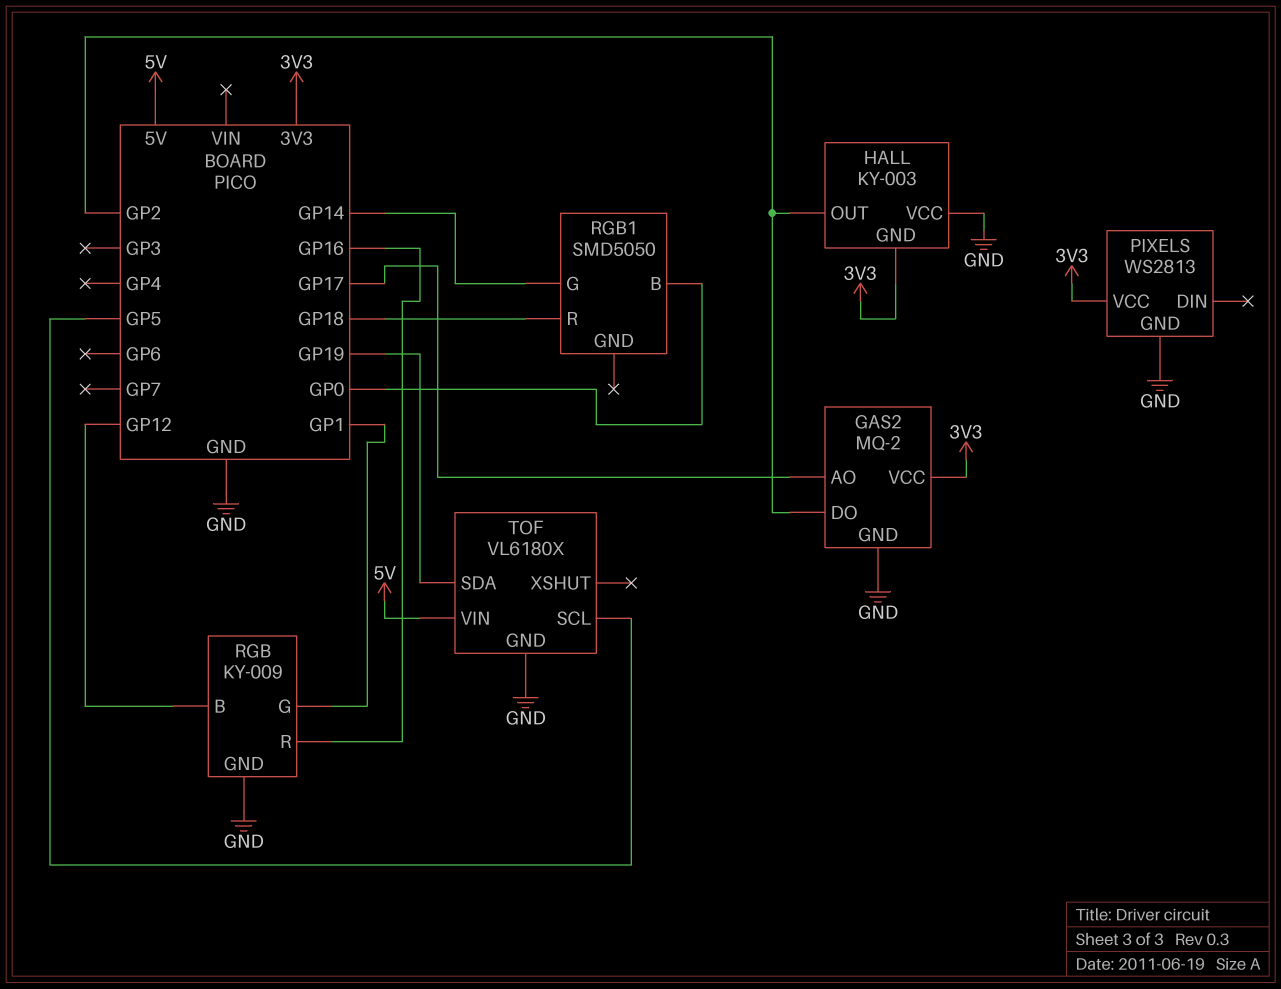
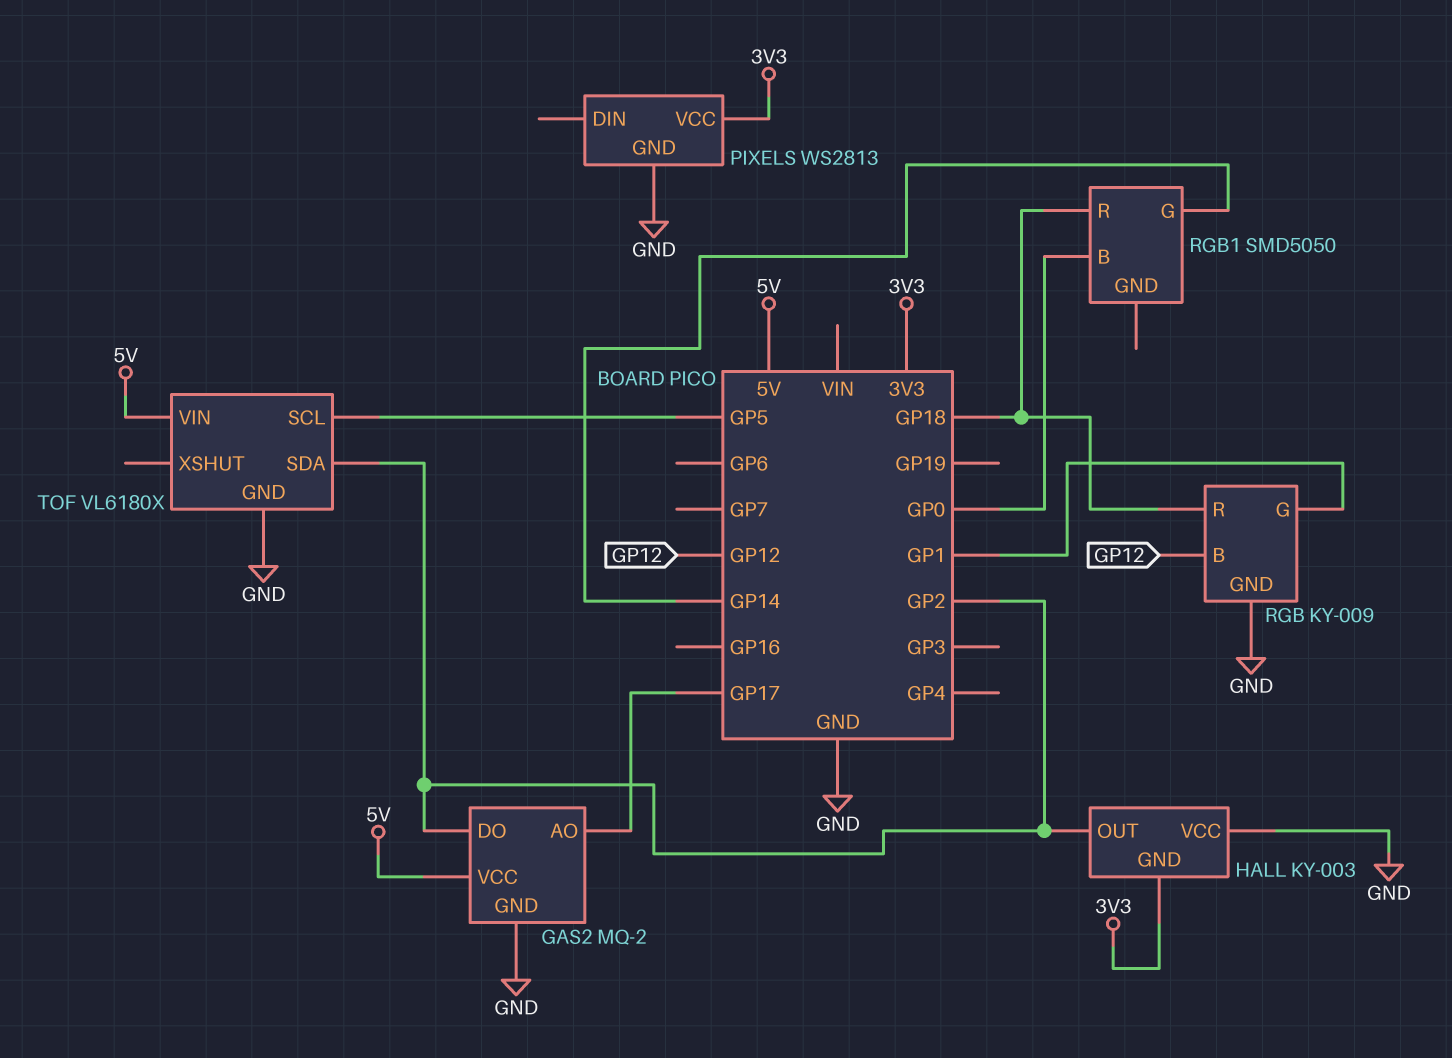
GAS2 pin VCC: 3V3 -> 5V
RGB pin R: GP16 -> GP18
TOF pin SDA: GP19 -> GP2

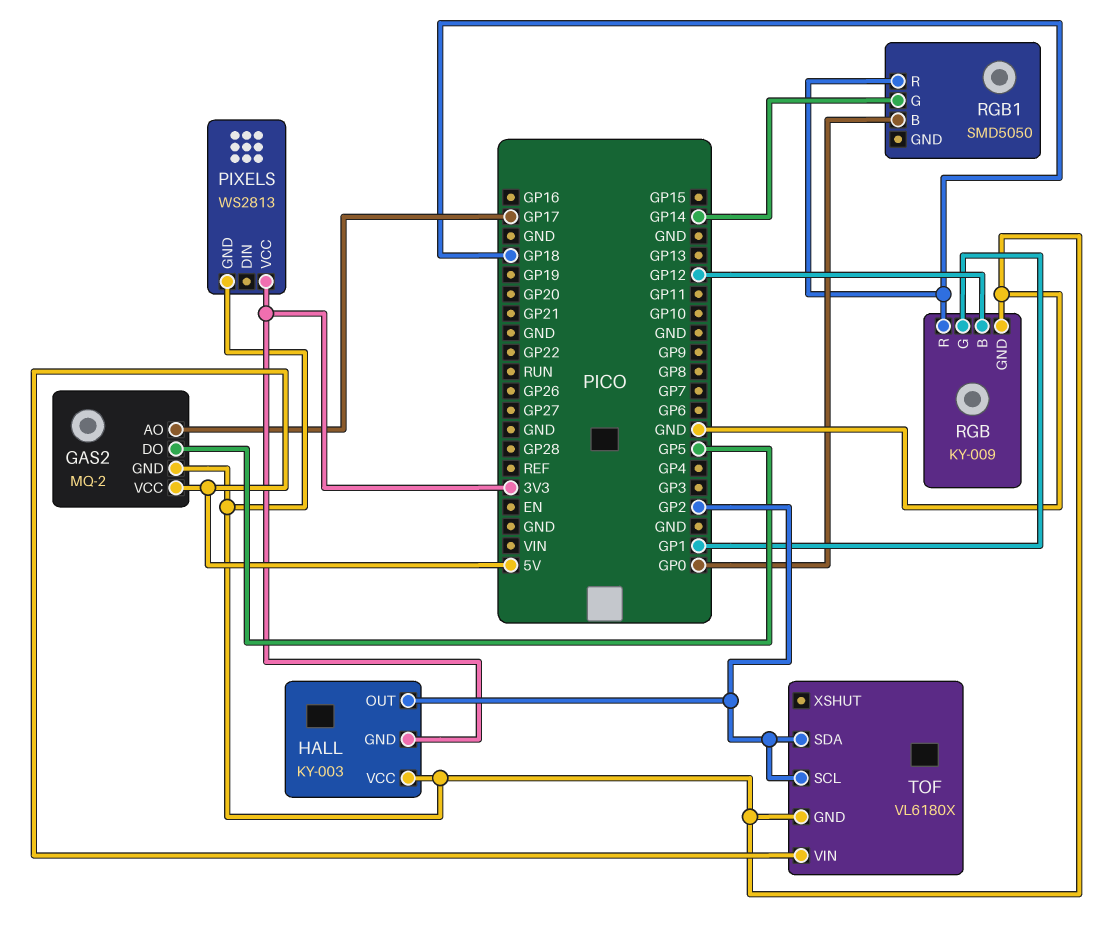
GAS2 pin DO: GP2 -> GP5
TOF pin SCL: GP5 -> GP2

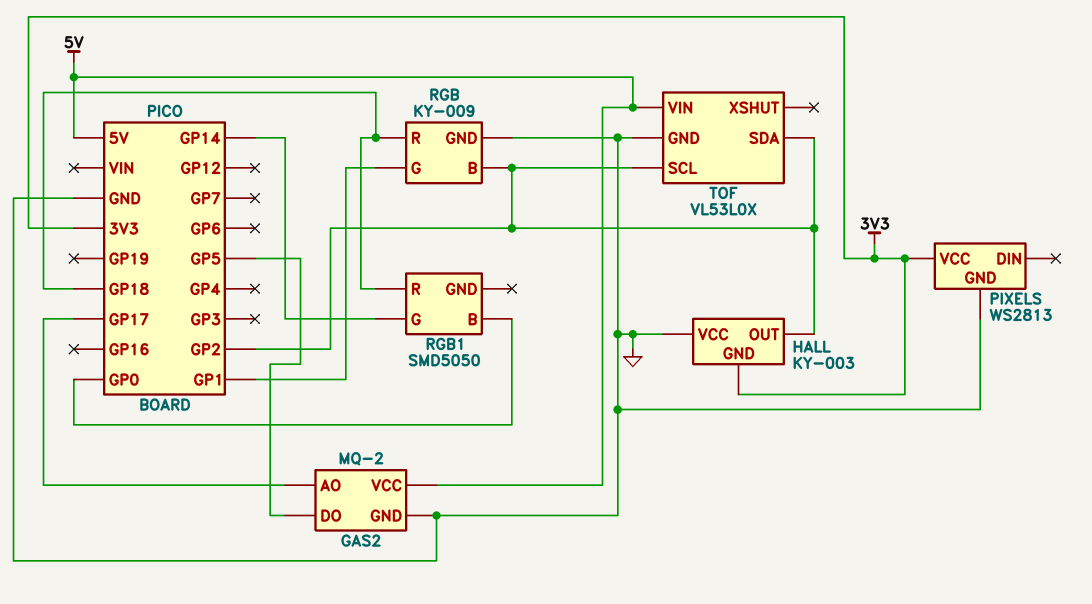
RGB pin B: GP12 -> GP2
TOF: VL6180X -> VL53L0X

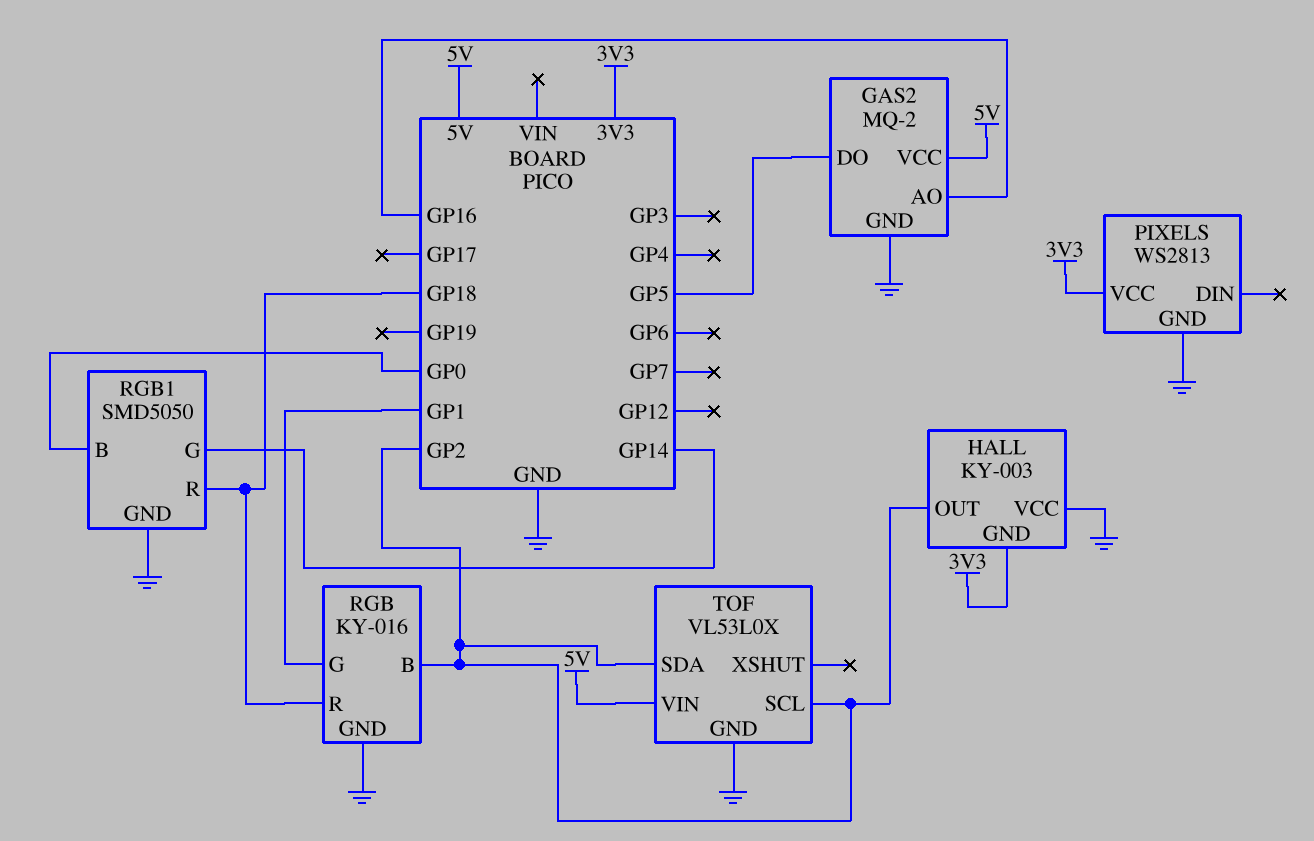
GAS2 pin AO: GP17 -> GP16
RGB: KY-009 -> KY-016
RGB1 pin GND: none -> GND

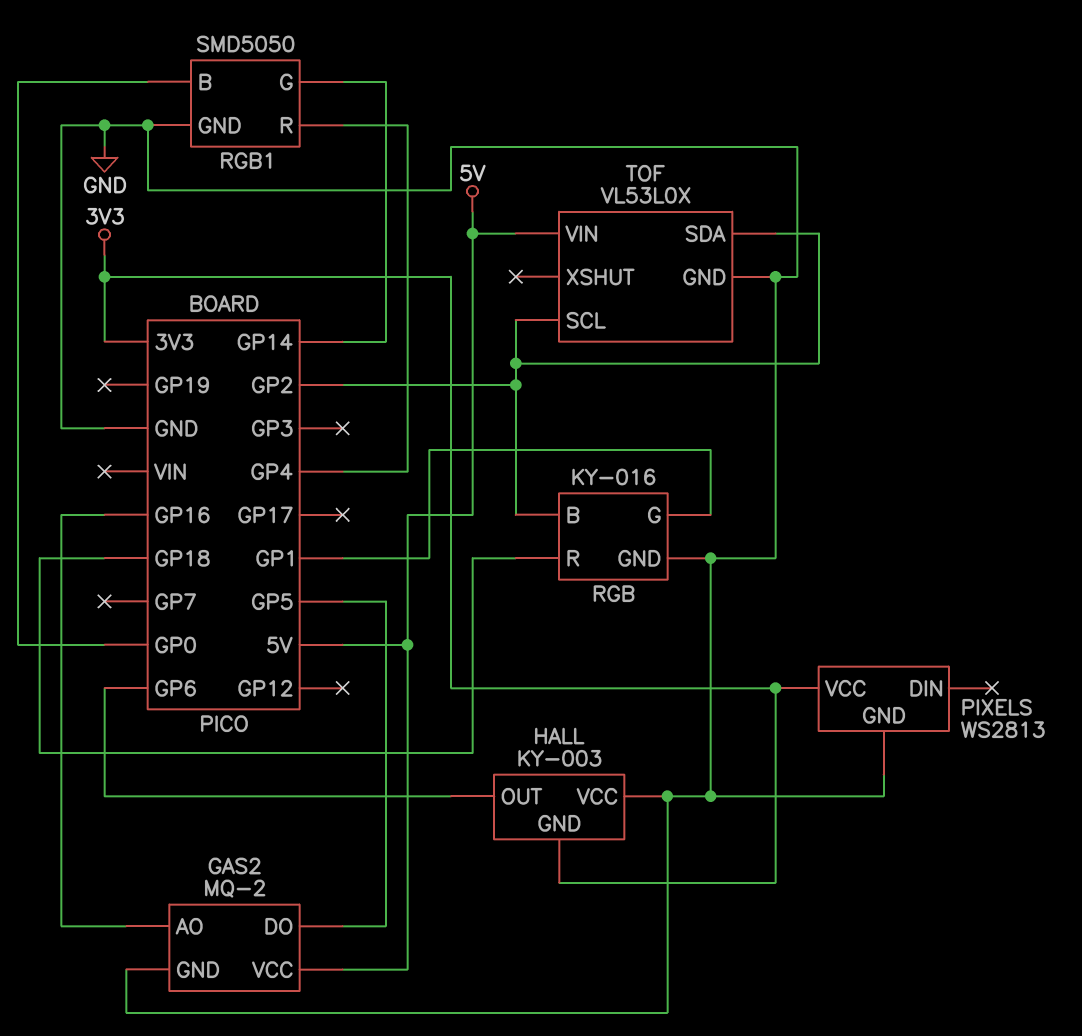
HALL pin OUT: GP2 -> GP6
RGB1 pin R: GP18 -> GP4

